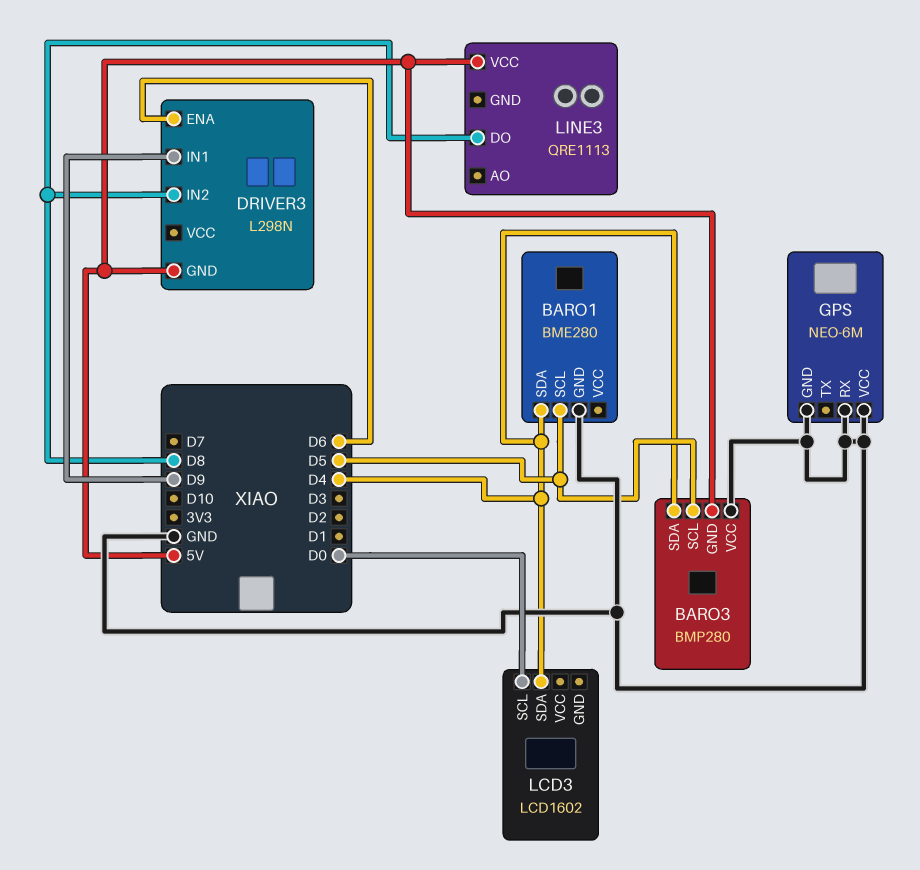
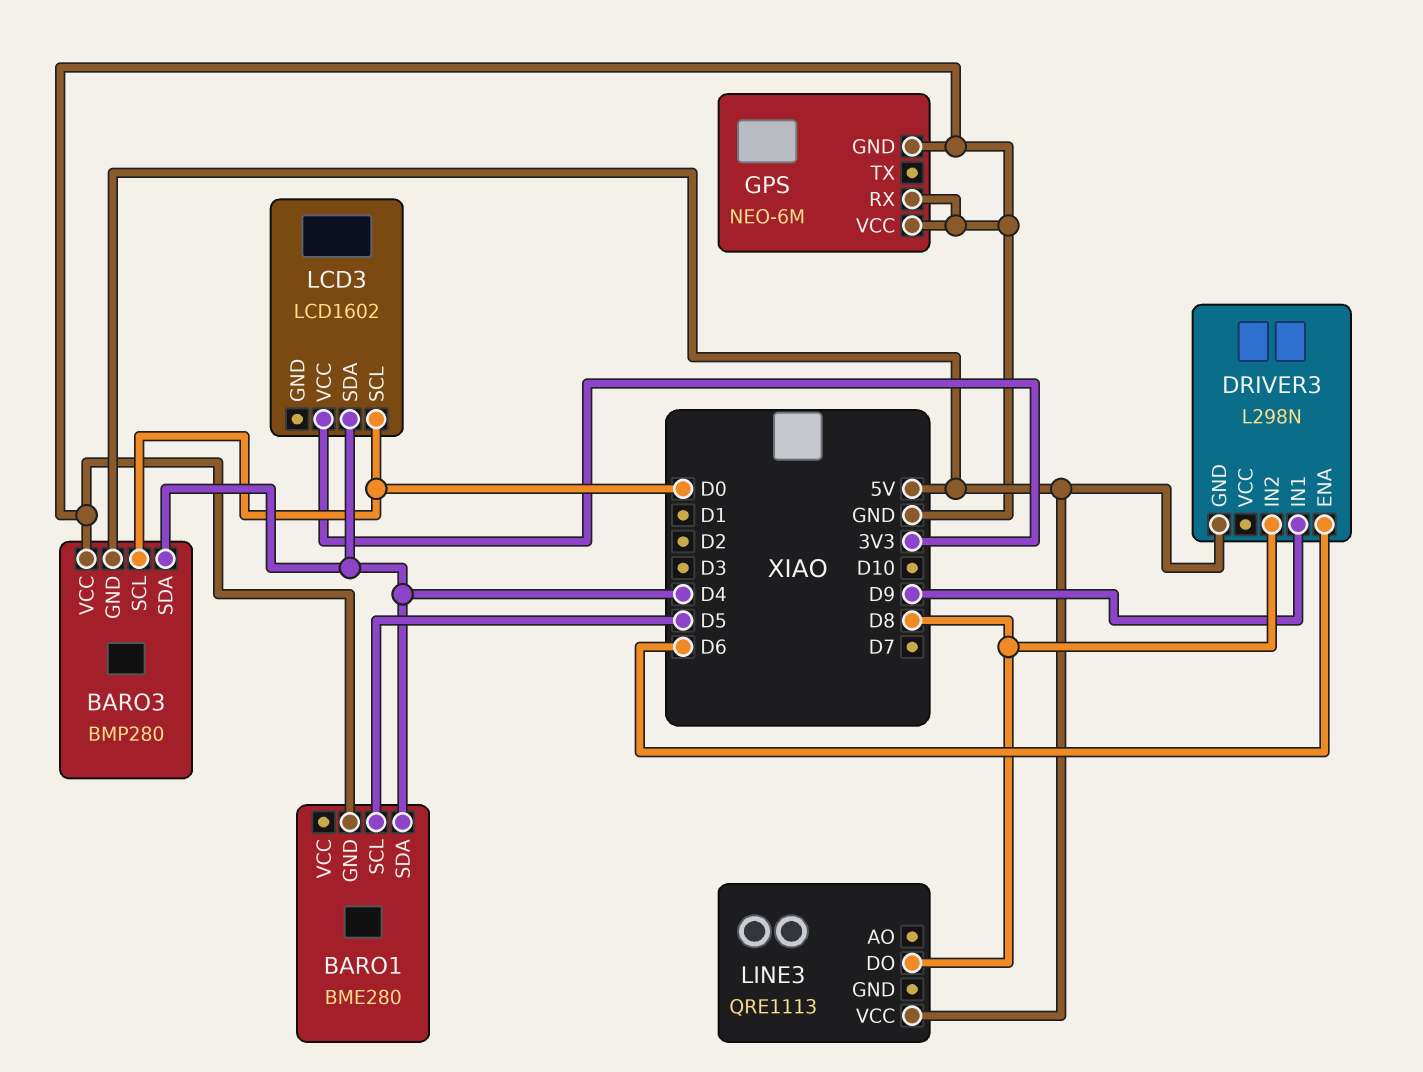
BARO3 pin SCL: D5 -> D0
LCD3 pin VCC: none -> 3V3

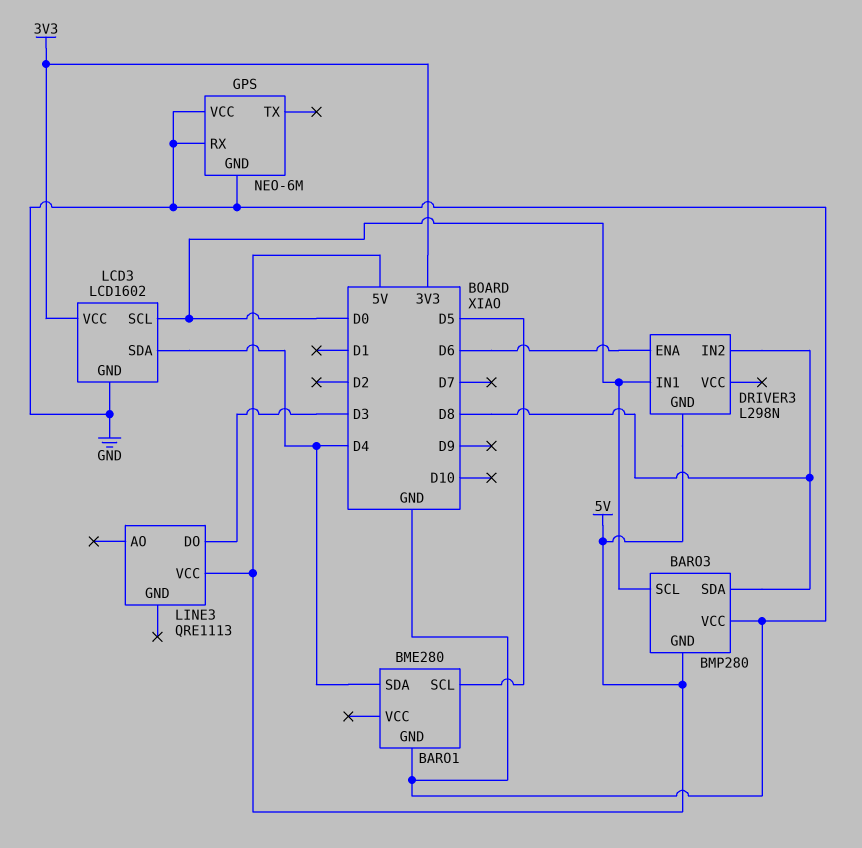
BARO3 pin SDA: D4 -> D8
DRIVER3 pin IN1: D9 -> D0
LCD3 pin GND: none -> GND
LINE3 pin DO: D8 -> D3

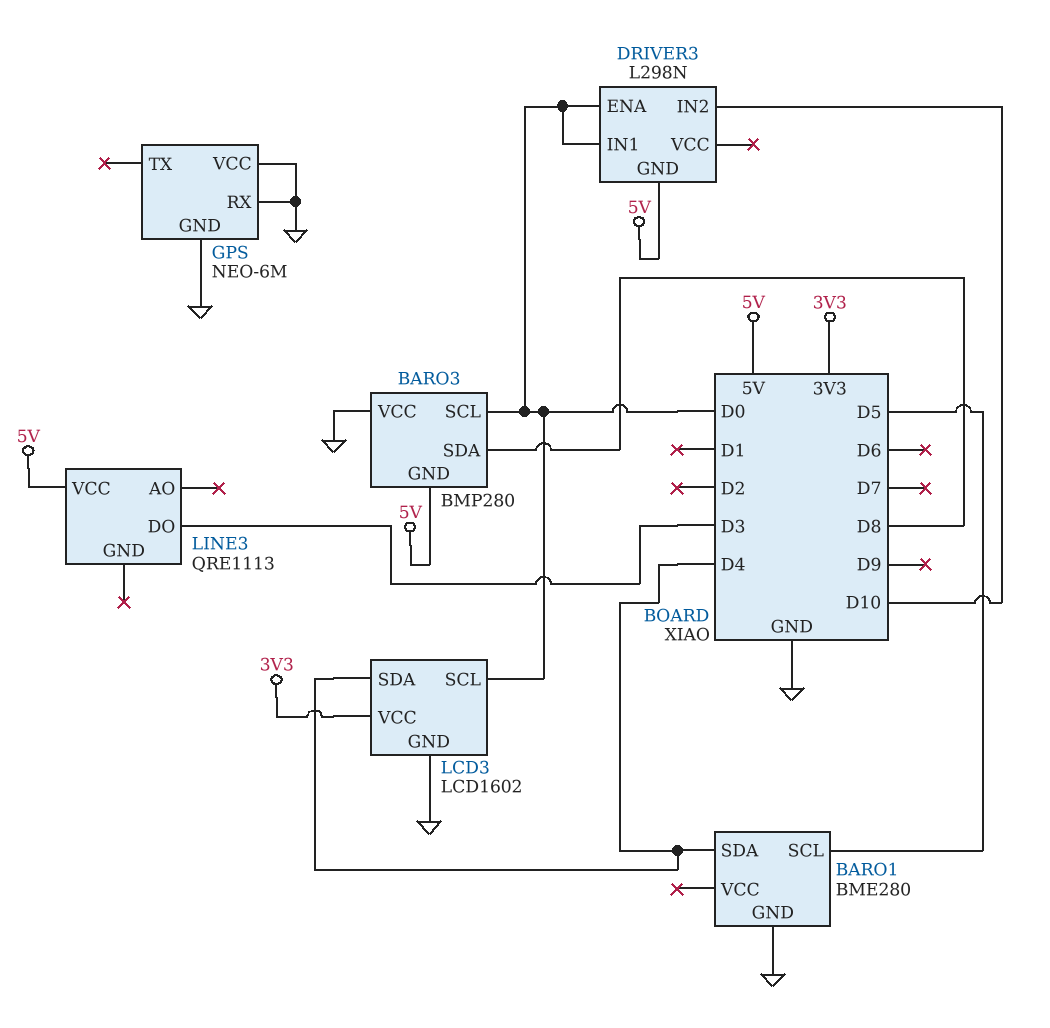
DRIVER3 pin ENA: D6 -> D0
DRIVER3 pin IN2: D8 -> D10

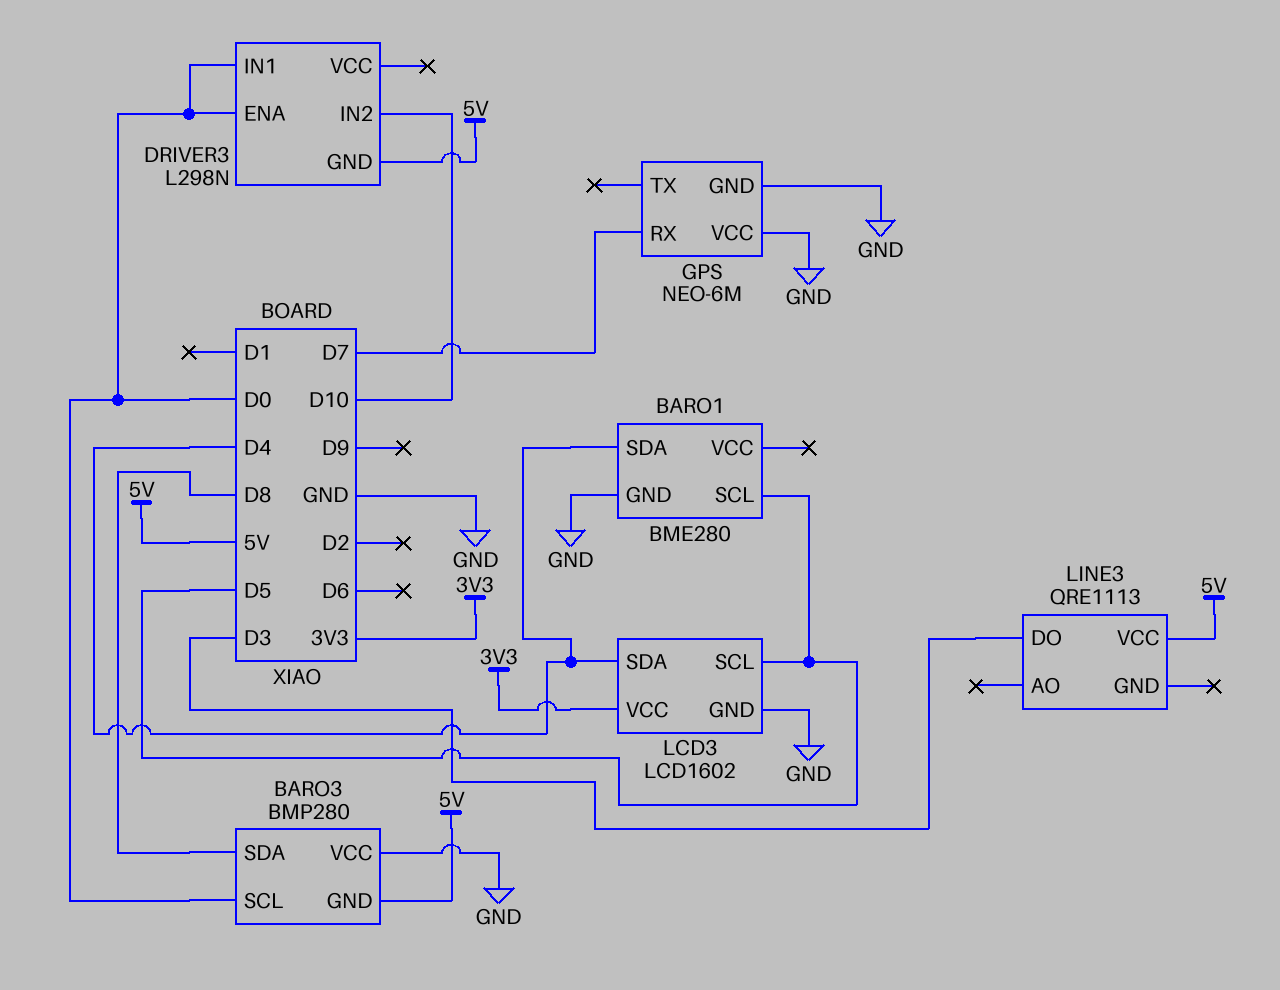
GPS pin RX: GND -> D7
LCD3 pin SCL: D0 -> D5

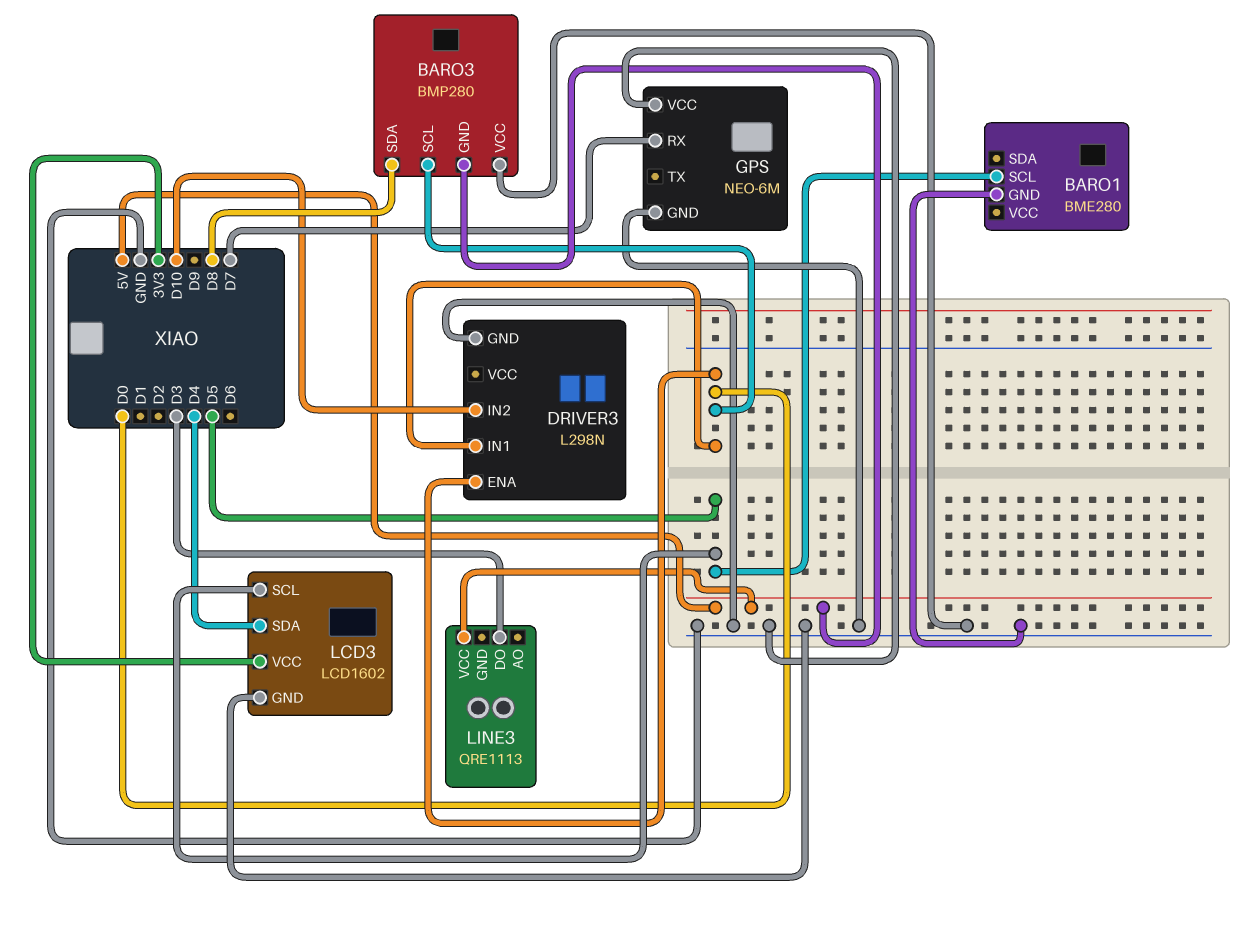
BARO1 pin SDA: D4 -> none
DRIVER3 pin GND: 5V -> GND

